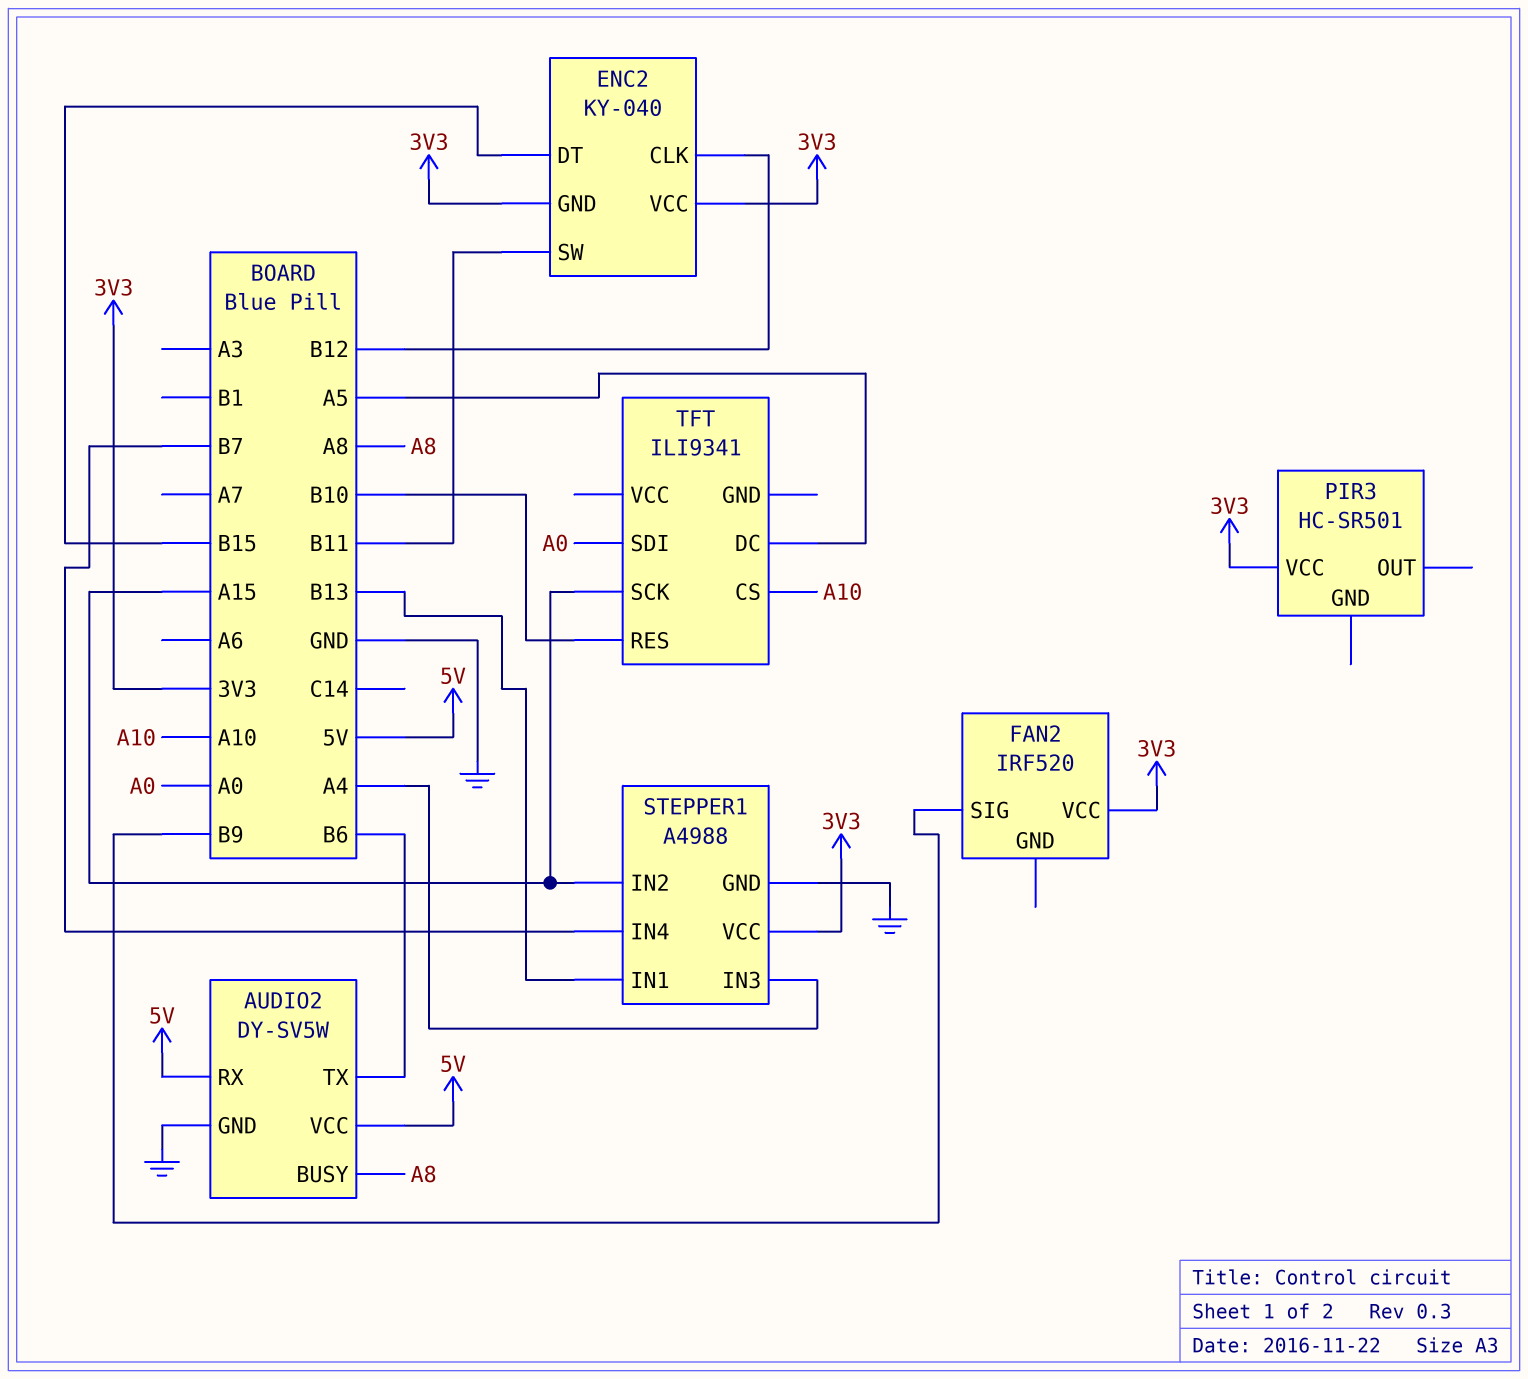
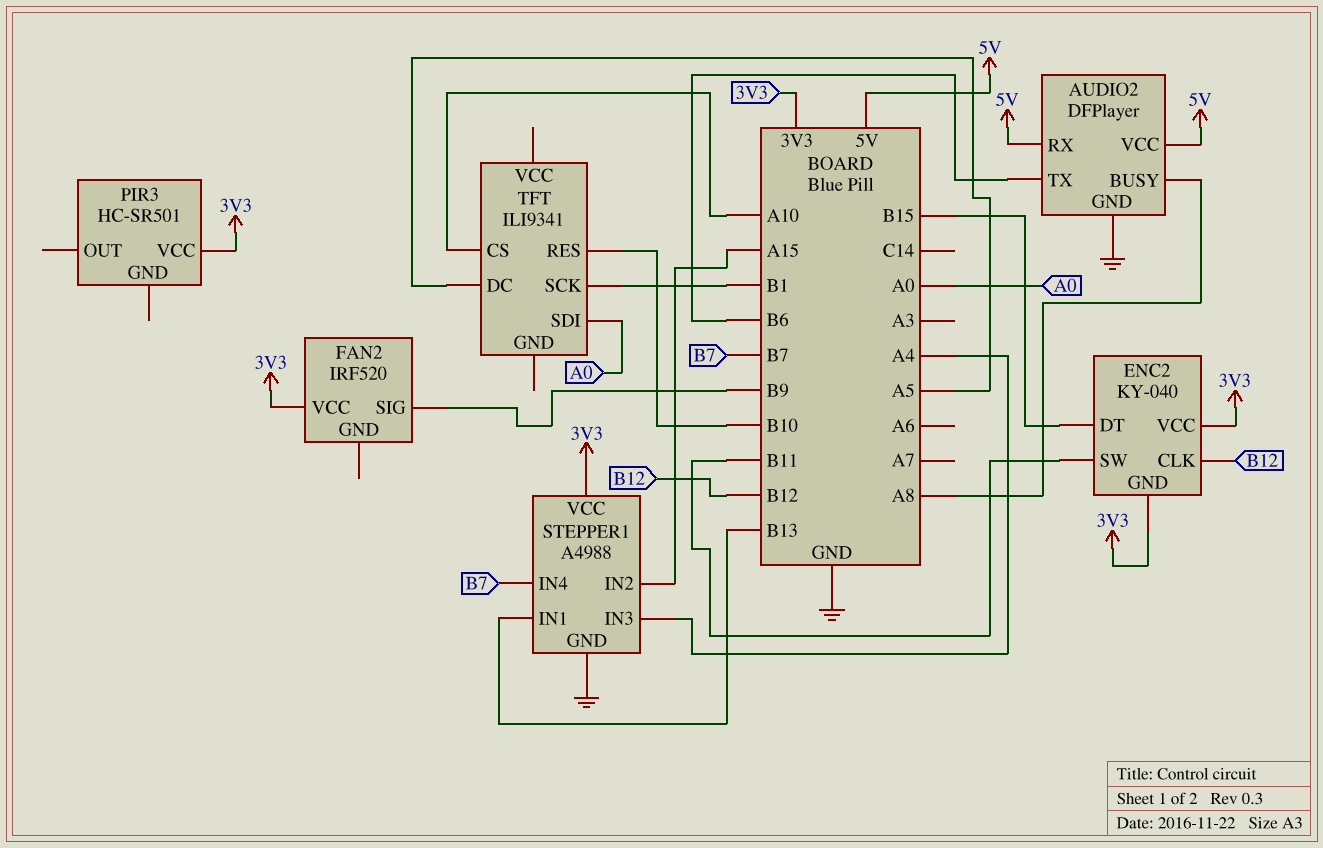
AUDIO2: DY-SV5W -> DFPlayer
TFT pin SCK: A15 -> B1

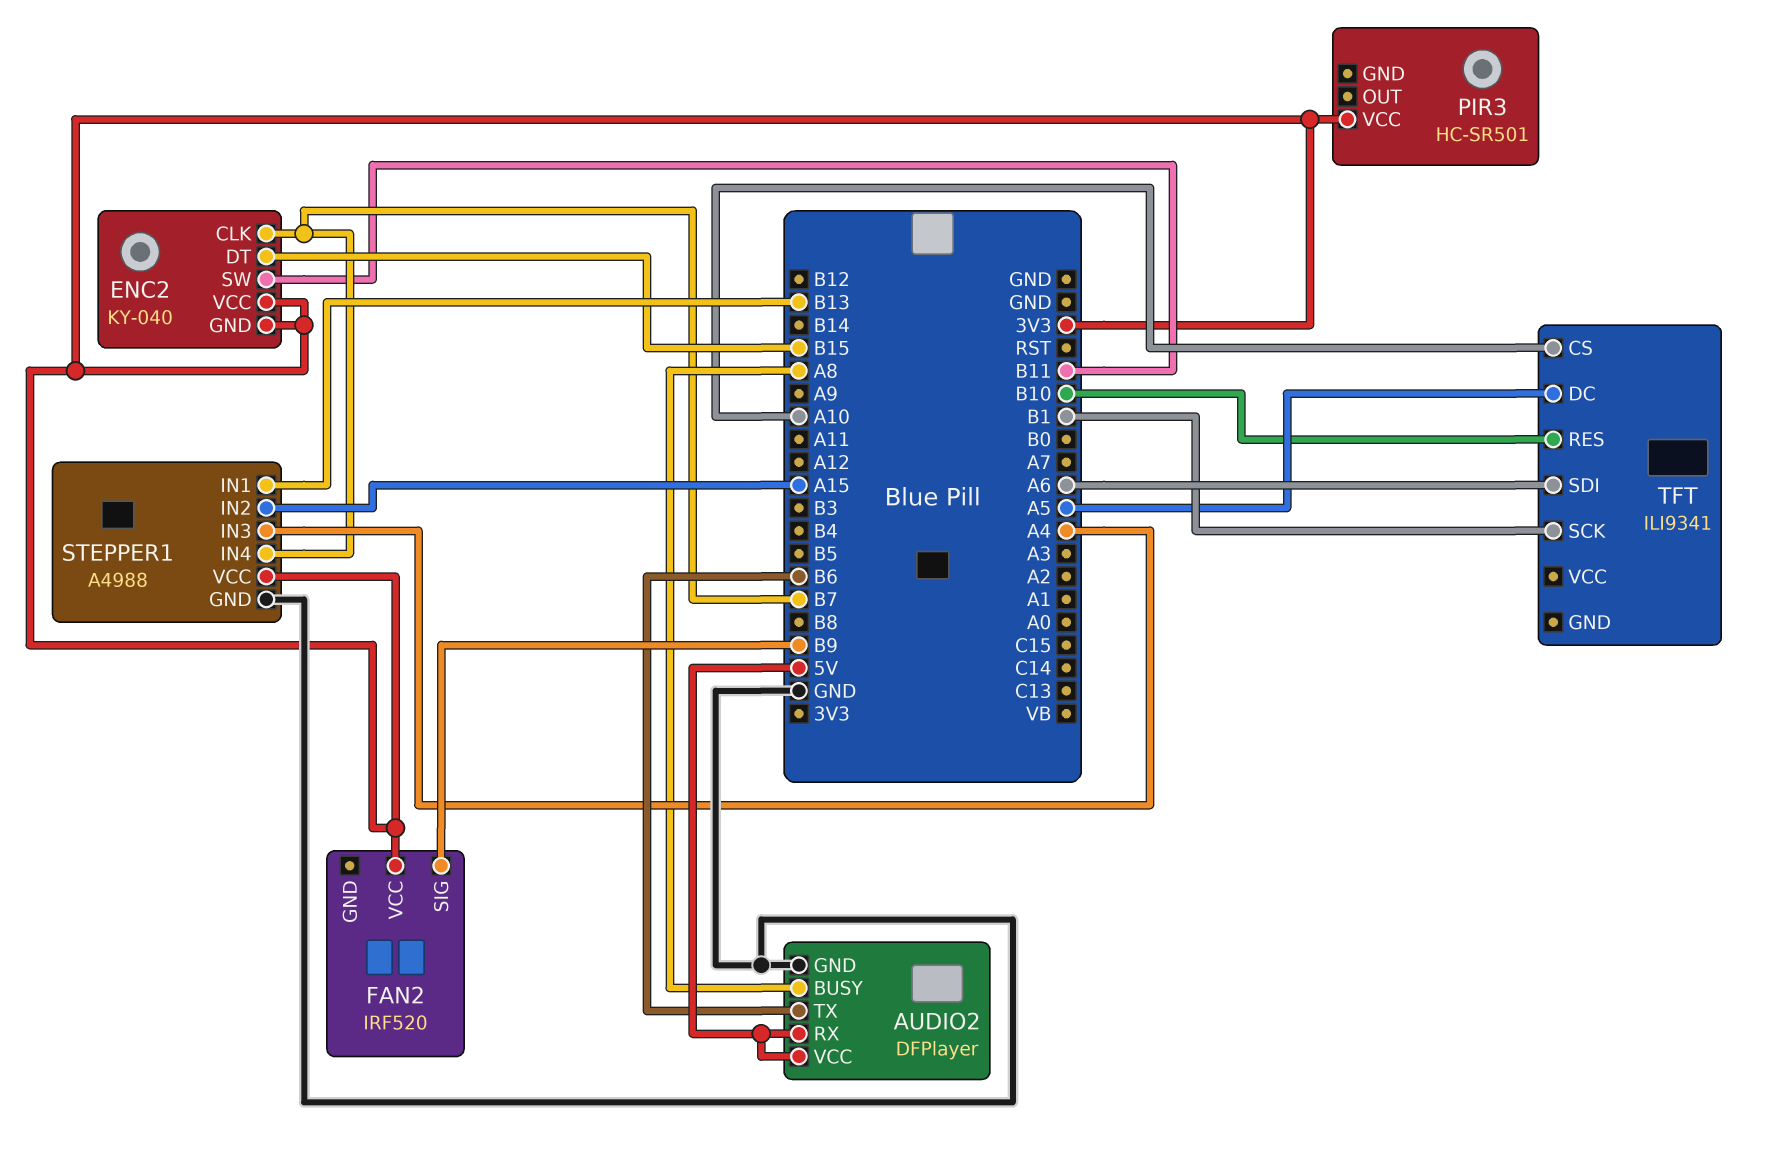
ENC2 pin CLK: B12 -> B7
TFT pin SDI: A0 -> A6

